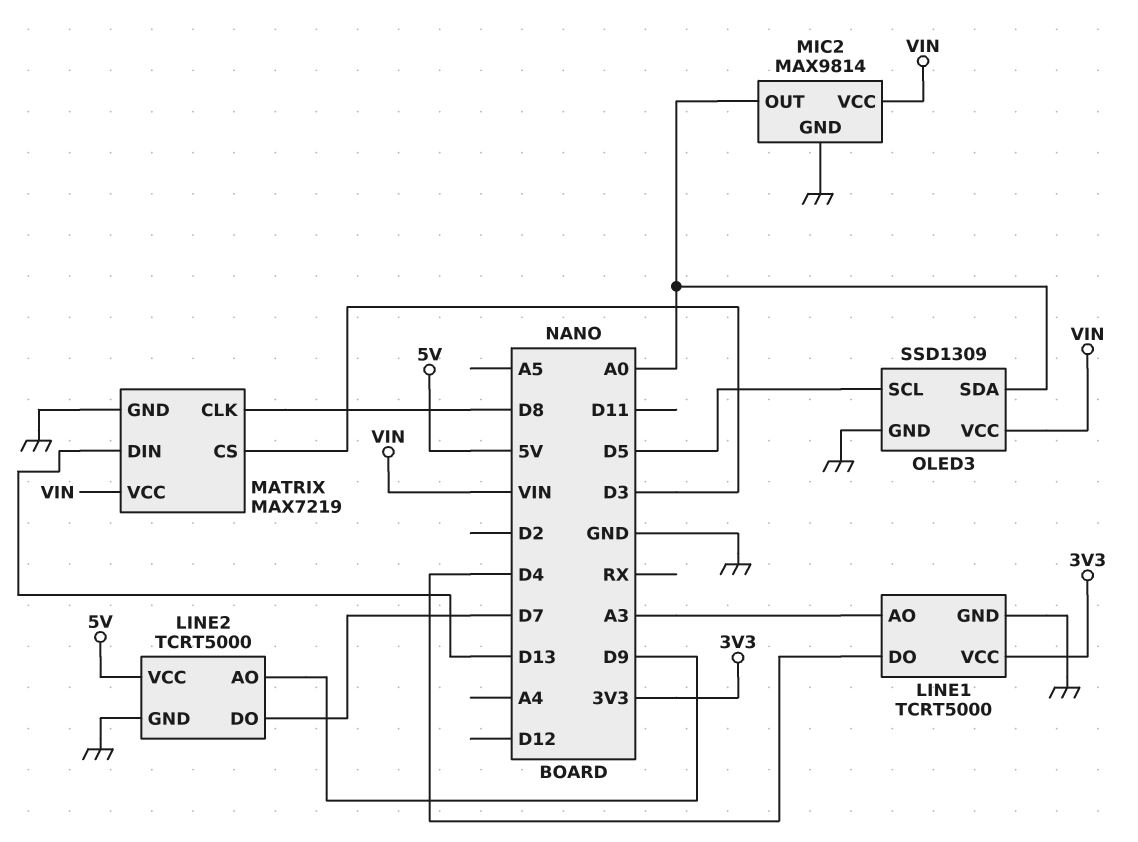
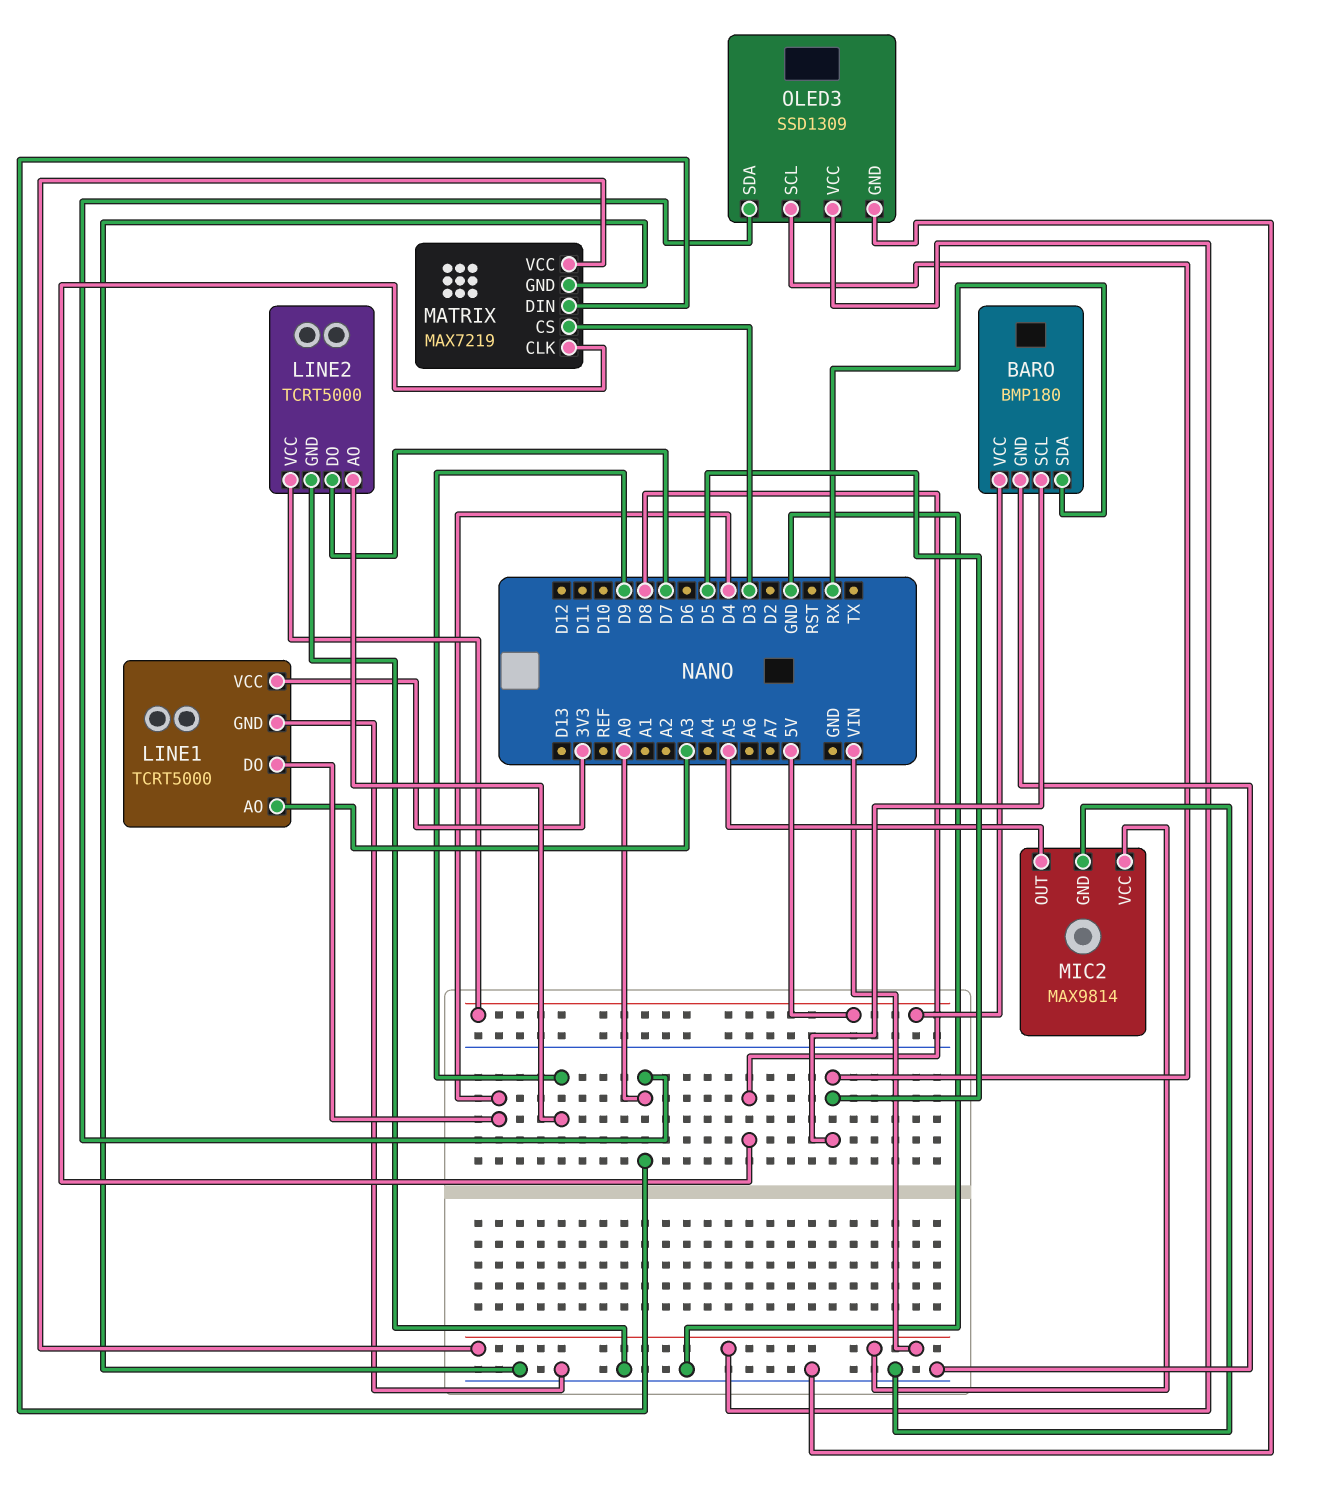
BARO: none -> BMP180
BARO pin GND: none -> GND
BARO pin SCL: none -> D5
BARO pin SDA: none -> RX
BARO pin VCC: none -> 5V
MATRIX pin DIN: D13 -> A0
MIC2 pin OUT: A0 -> A5

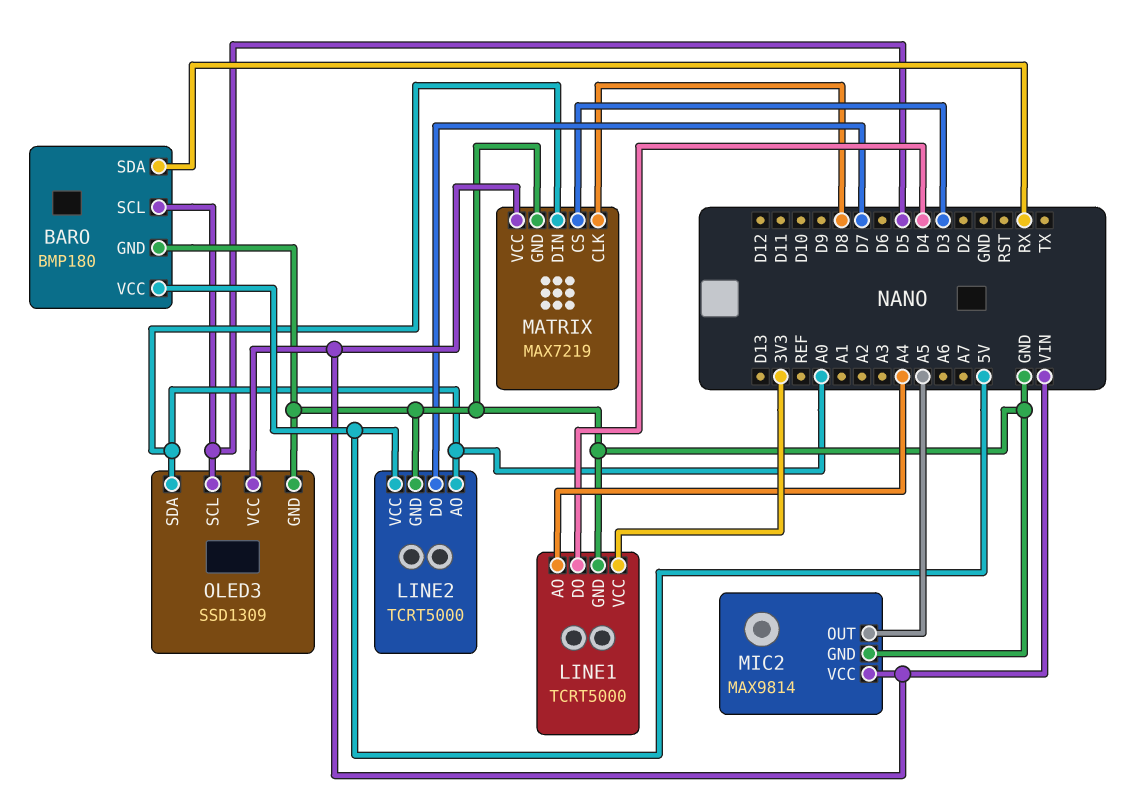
LINE1 pin AO: A3 -> A4
LINE2 pin AO: D9 -> A0

